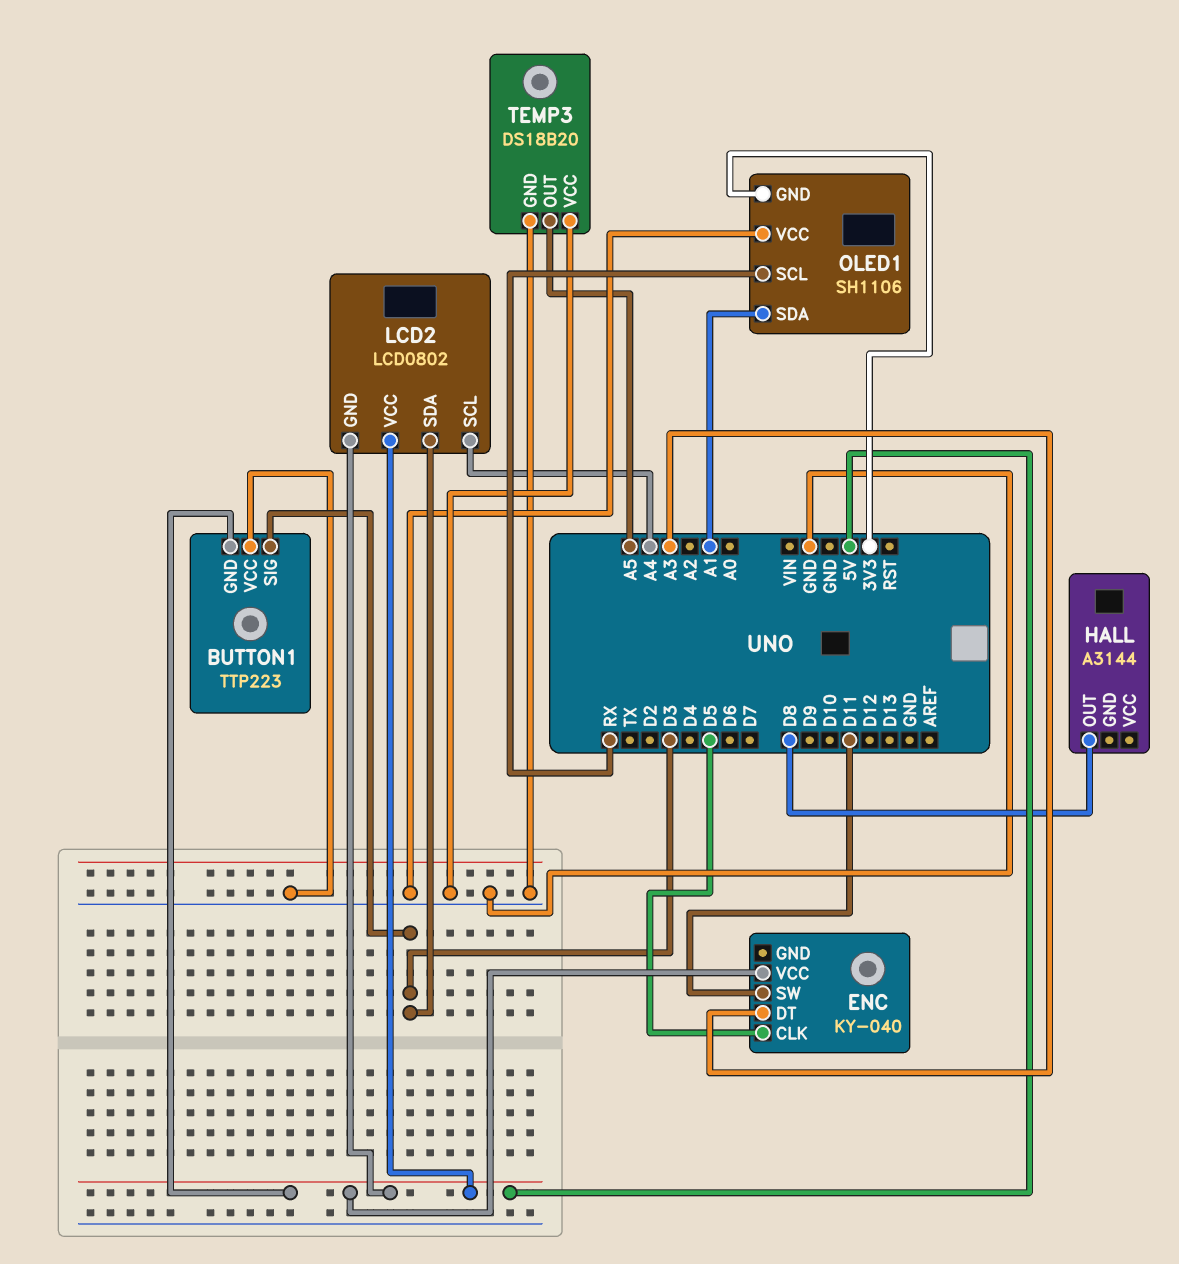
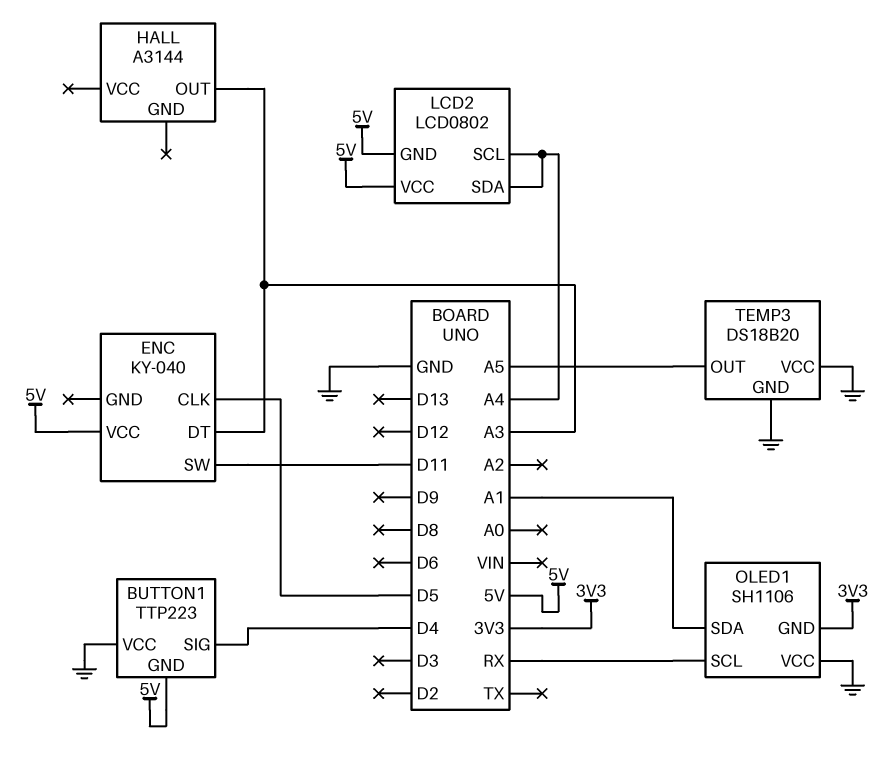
BUTTON1 pin SIG: D3 -> D4
HALL pin OUT: D8 -> A3
LCD2 pin SDA: D3 -> A4

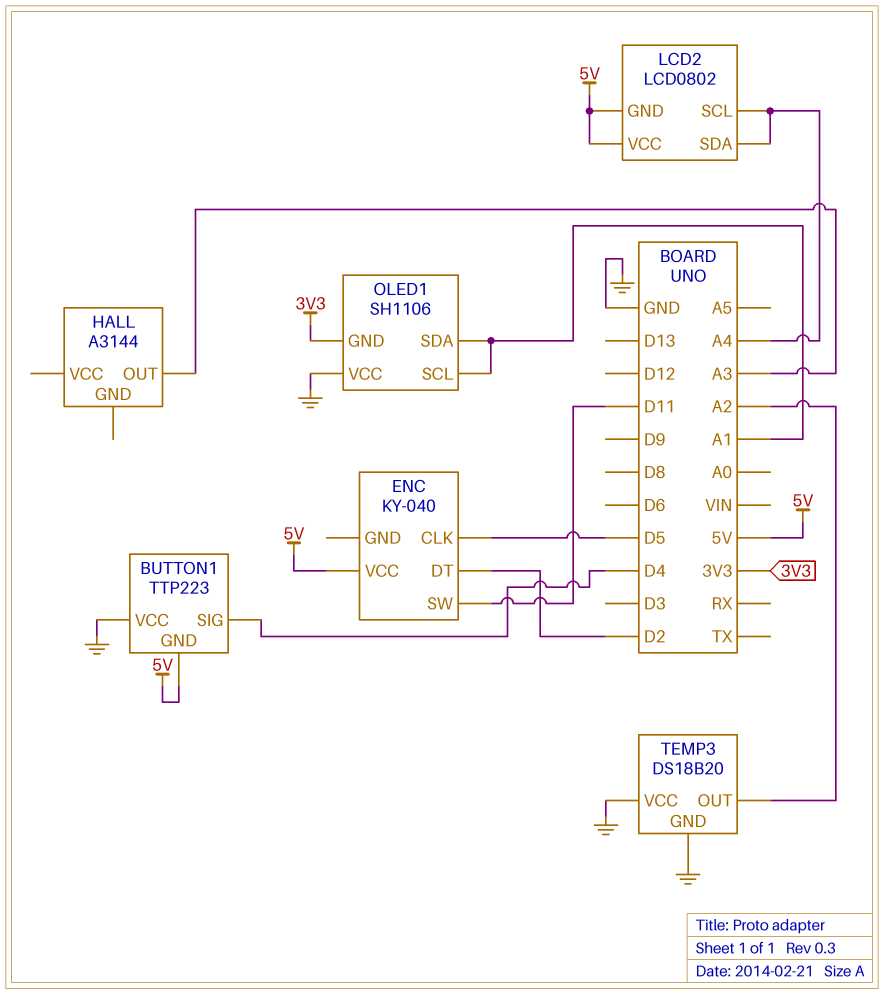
ENC pin DT: A3 -> D2
OLED1 pin SCL: RX -> A1
TEMP3 pin OUT: A5 -> A2

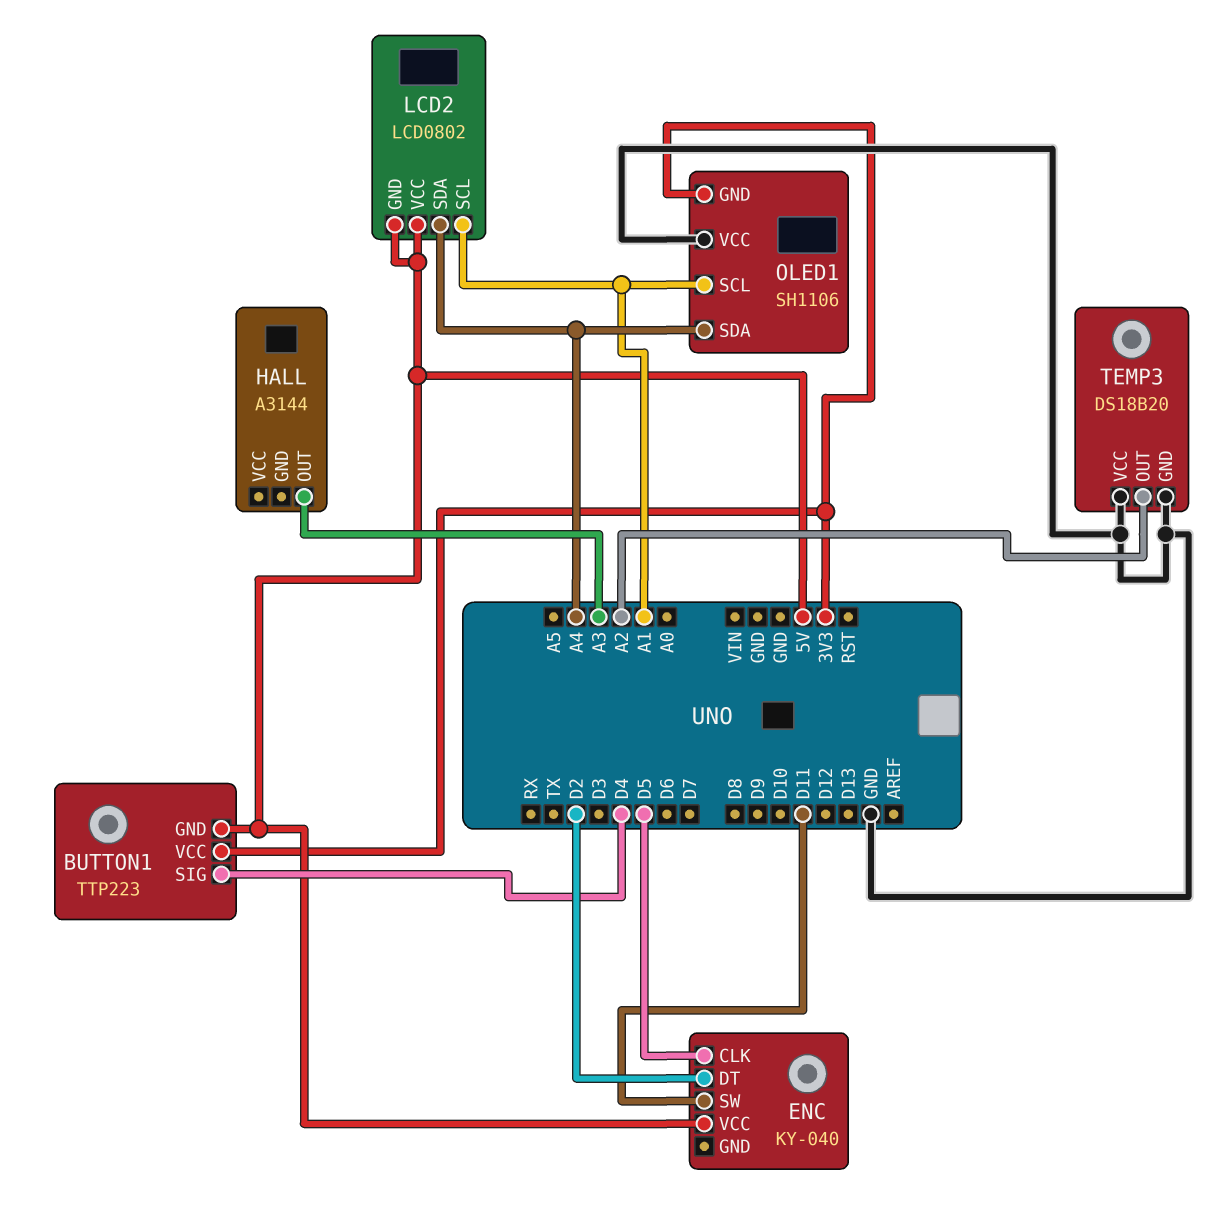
BUTTON1 pin VCC: GND -> 3V3
LCD2 pin SCL: A4 -> A1
OLED1 pin SDA: A1 -> A4

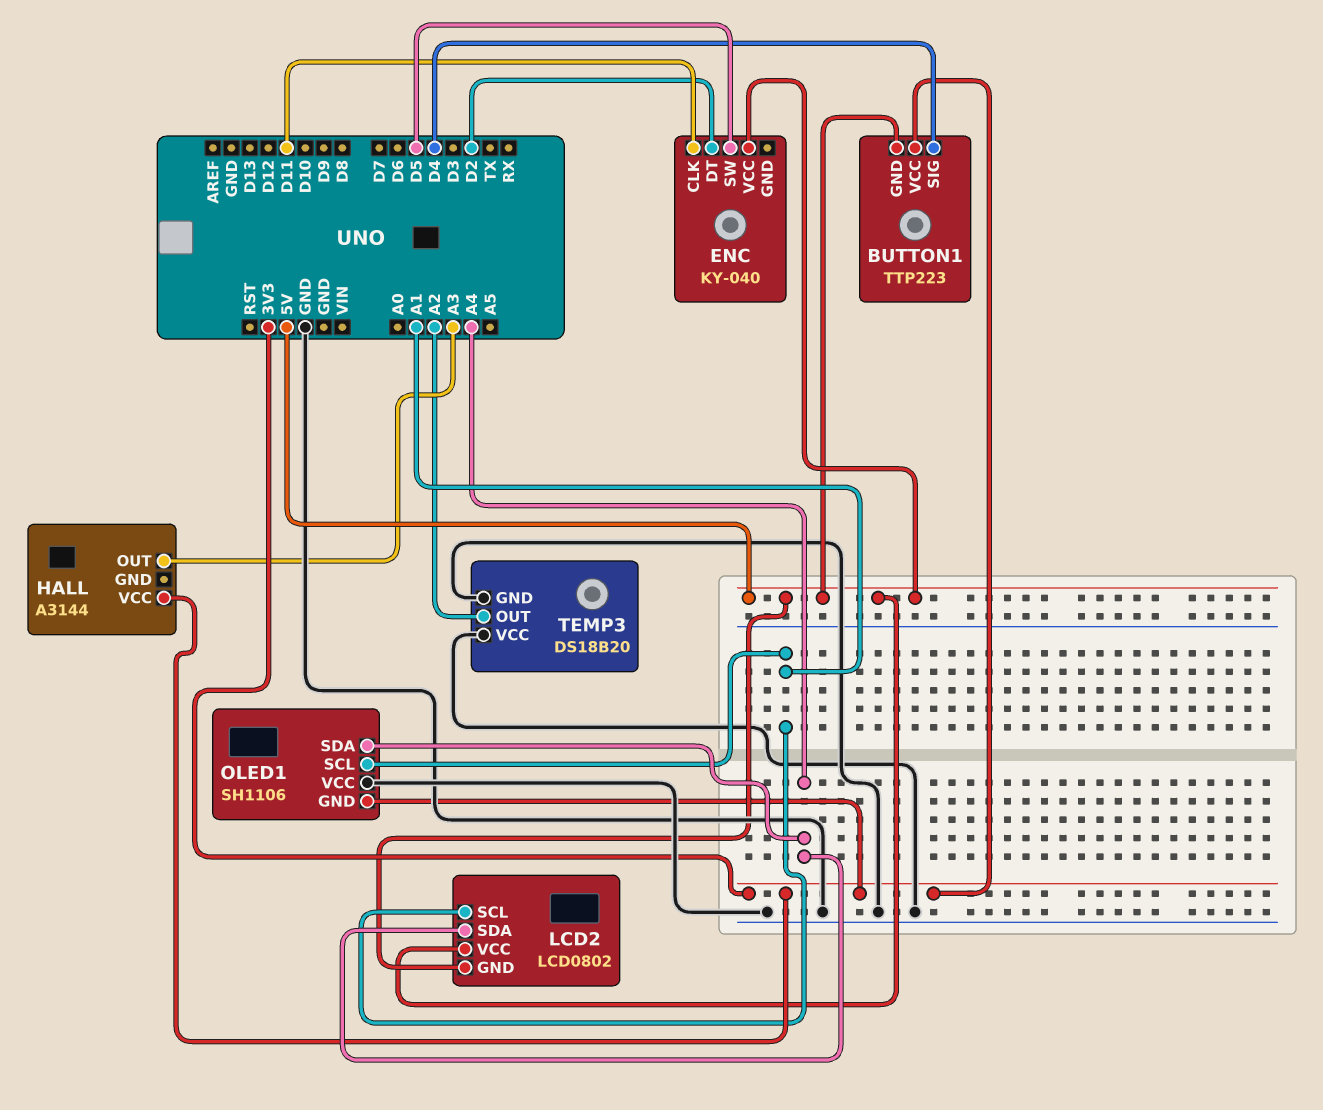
ENC pin CLK: D5 -> D11
ENC pin SW: D11 -> D5
HALL pin VCC: none -> 3V3

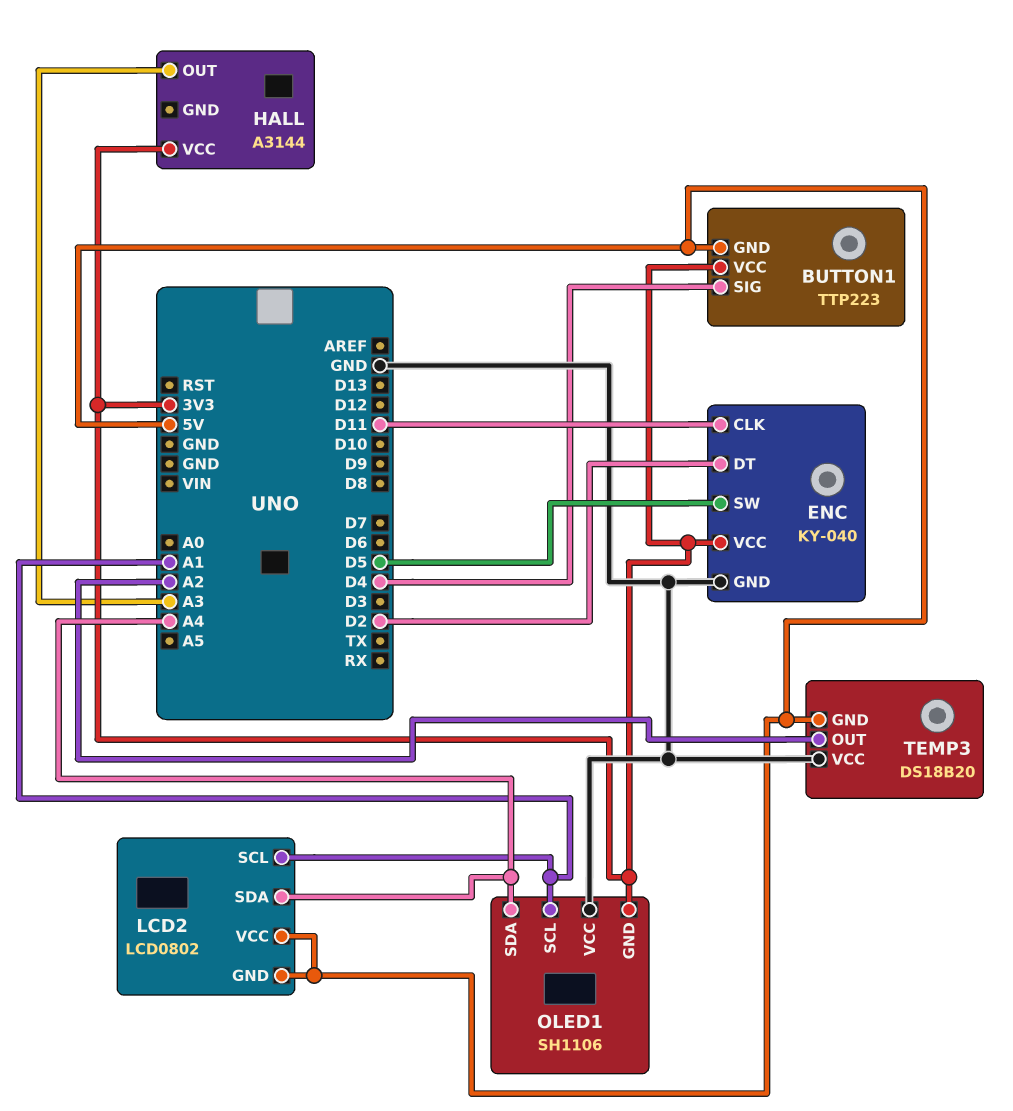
ENC pin GND: none -> GND
ENC pin VCC: 5V -> 3V3
TEMP3 pin GND: GND -> 5V

